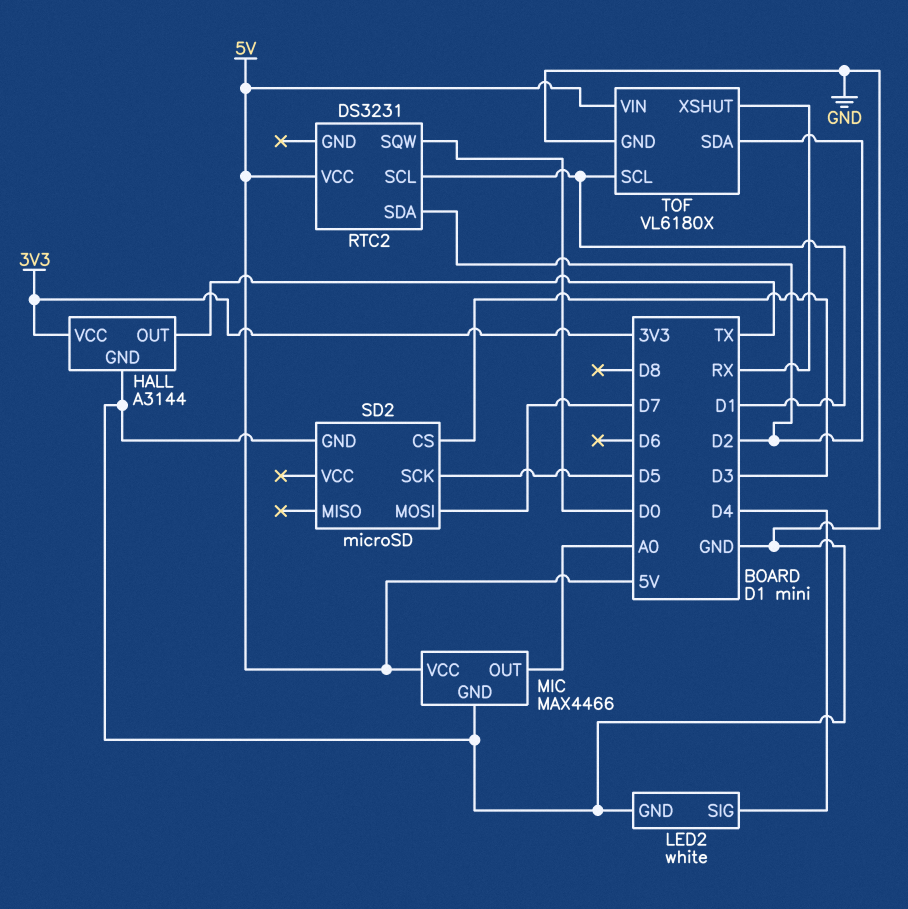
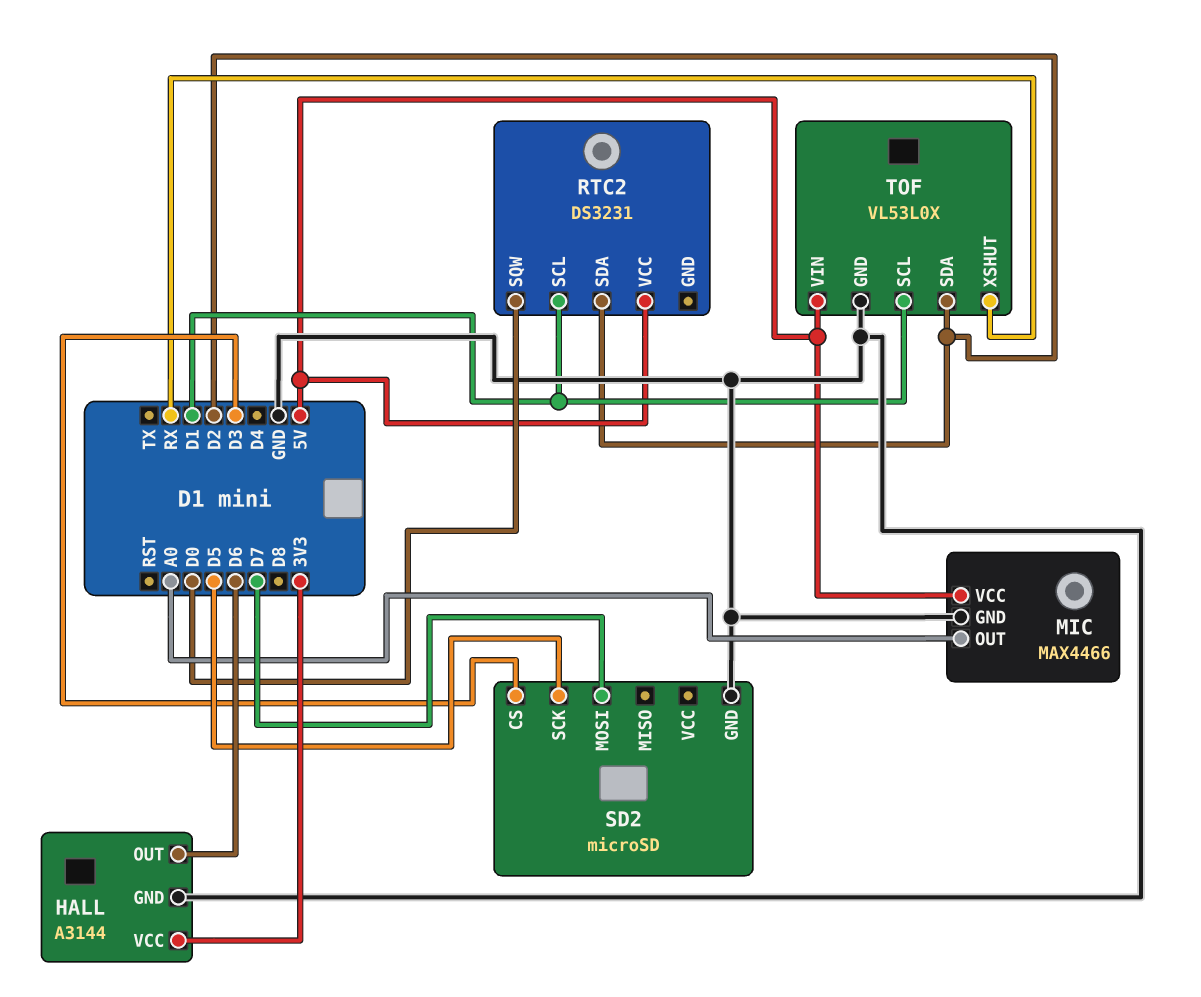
HALL pin OUT: TX -> D6
LED2: white -> none
LED2 pin GND: GND -> none
LED2 pin SIG: D4 -> none
TOF: VL6180X -> VL53L0X

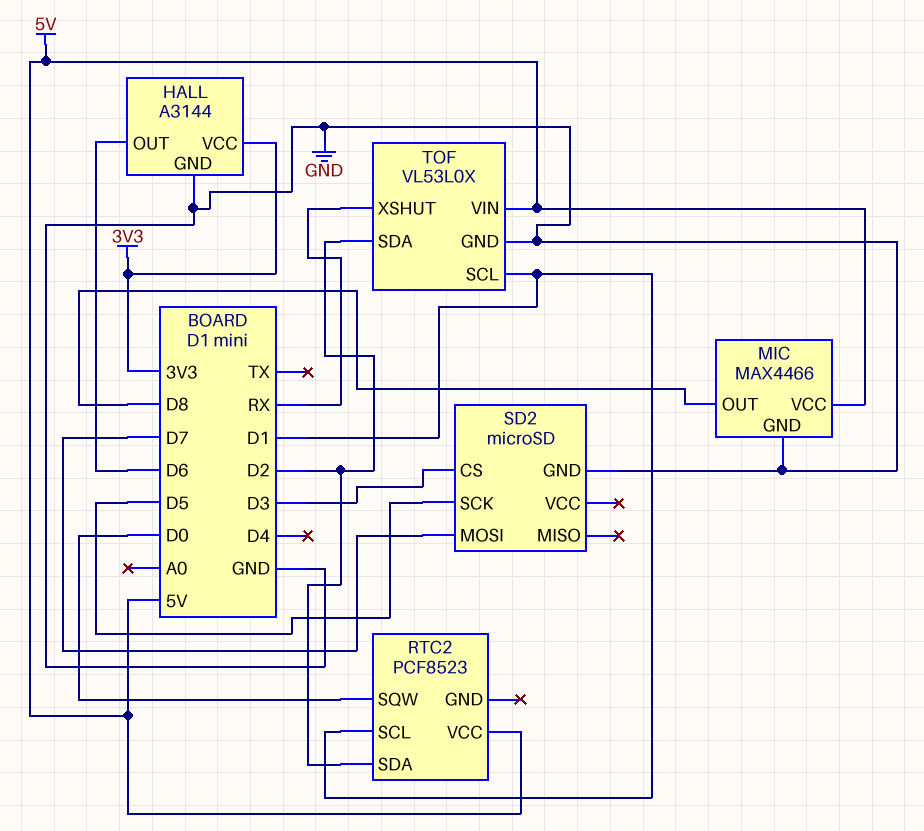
MIC pin OUT: A0 -> D8
RTC2: DS3231 -> PCF8523

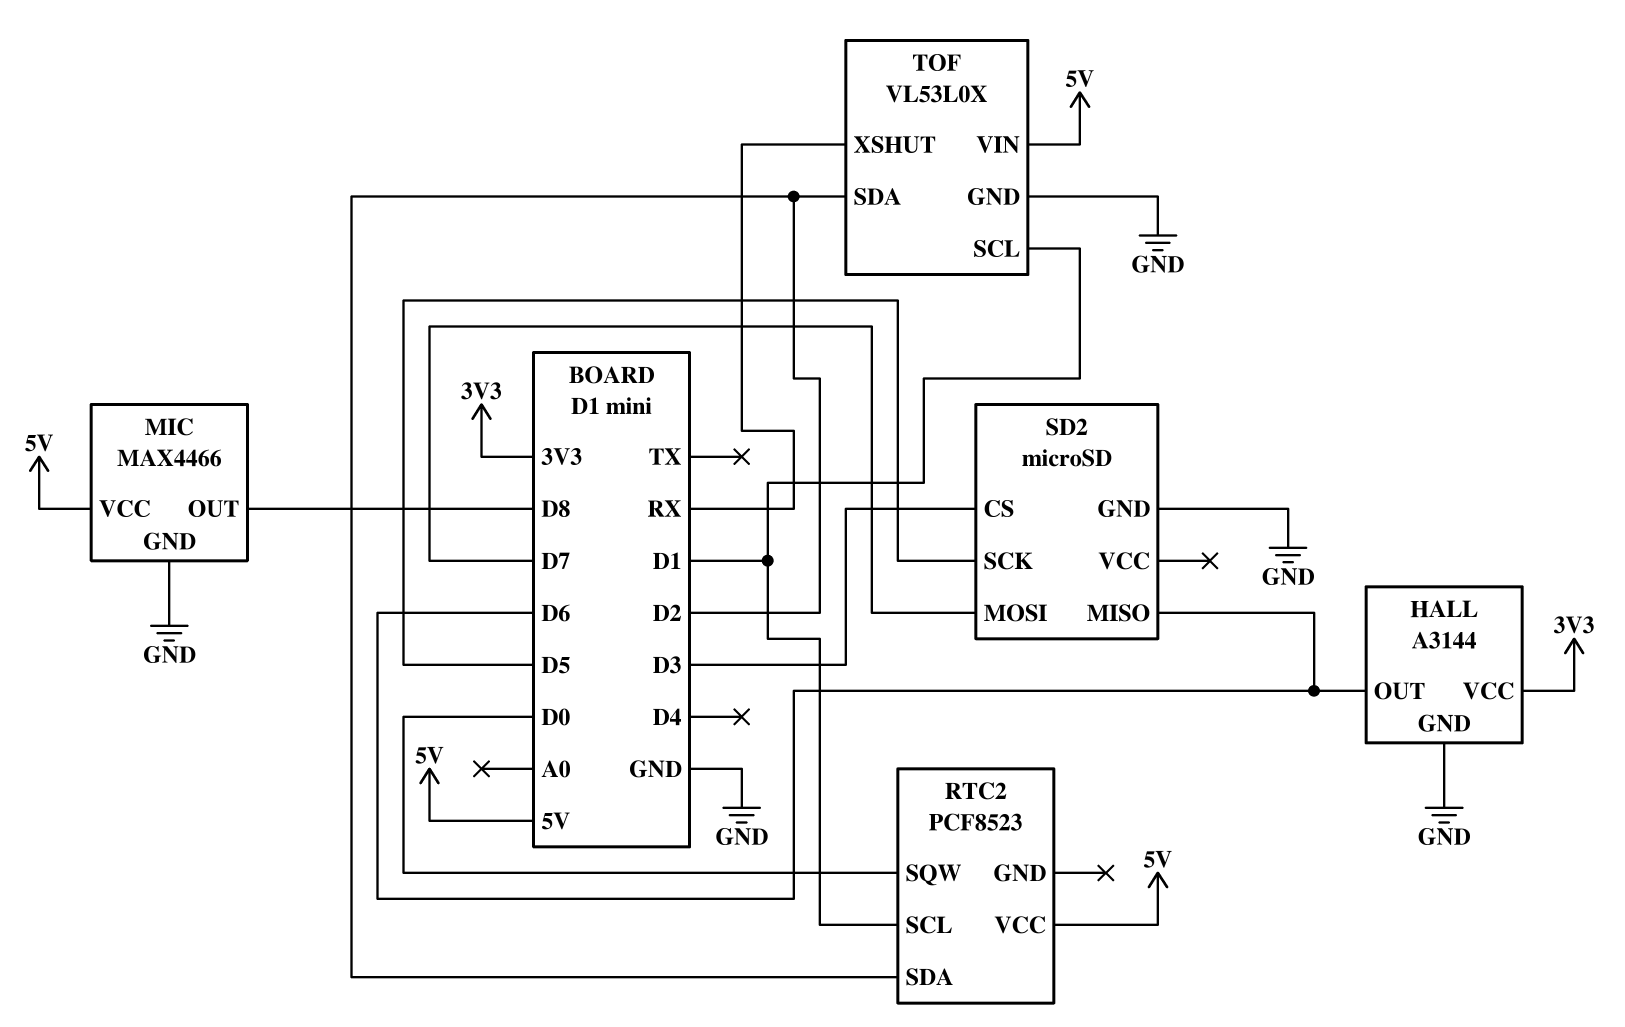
SD2 pin MISO: none -> D6

